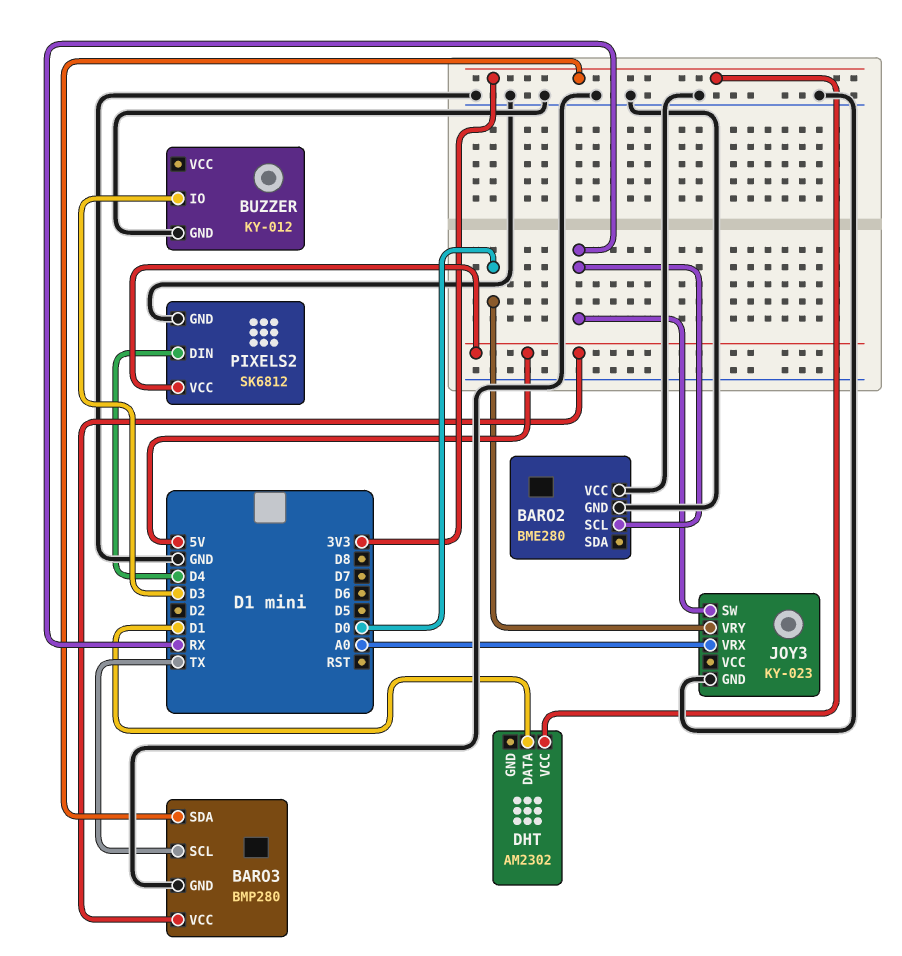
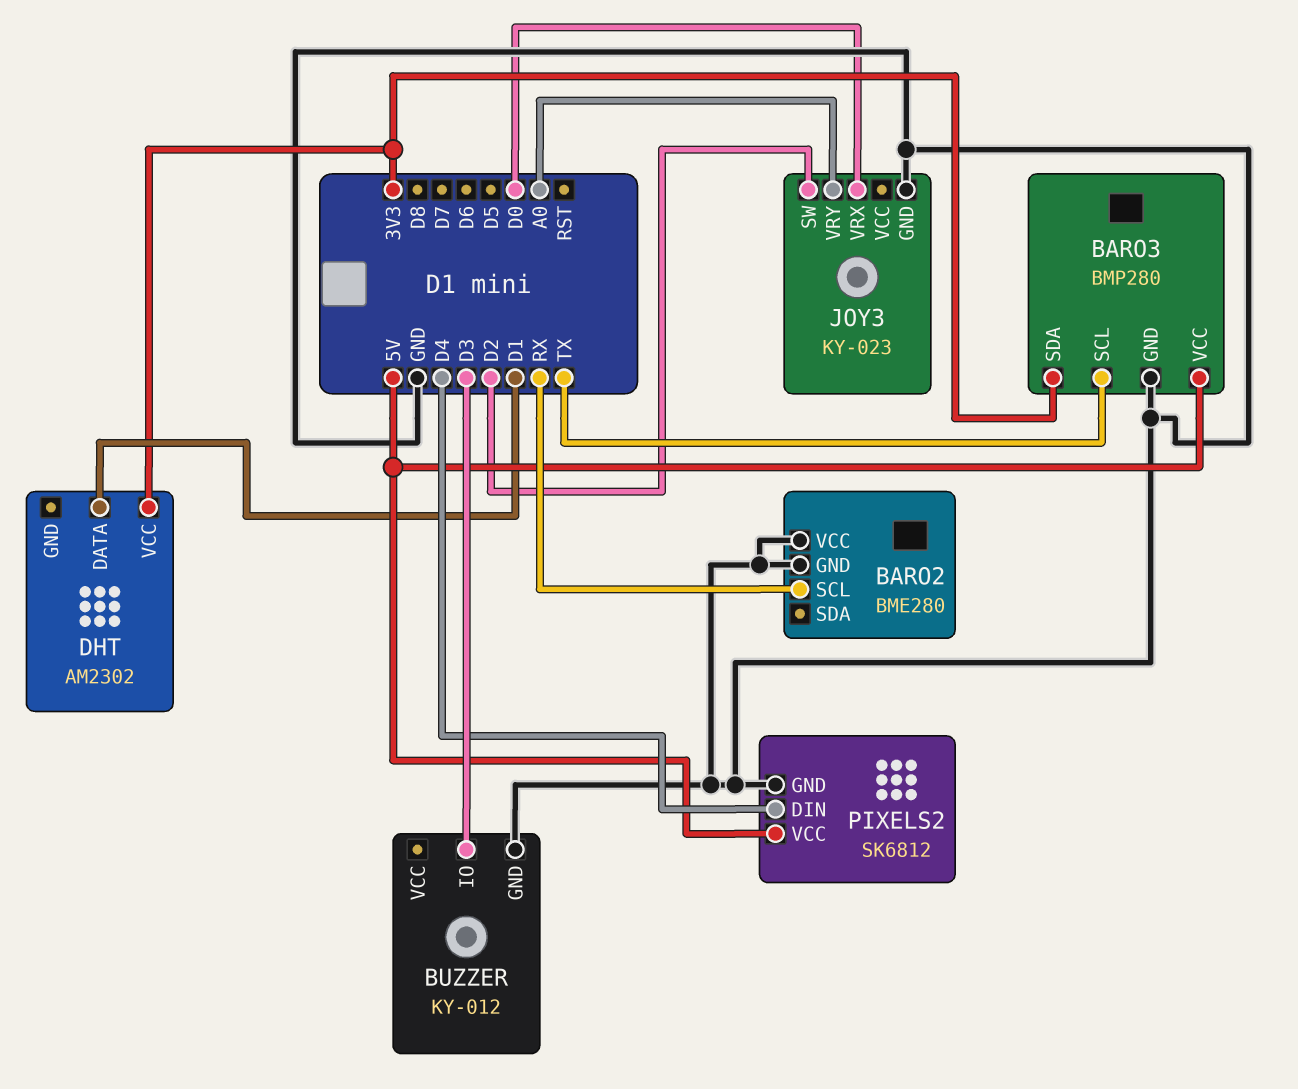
JOY3 pin SW: RX -> D2
JOY3 pin VRX: A0 -> D0
JOY3 pin VRY: D0 -> A0

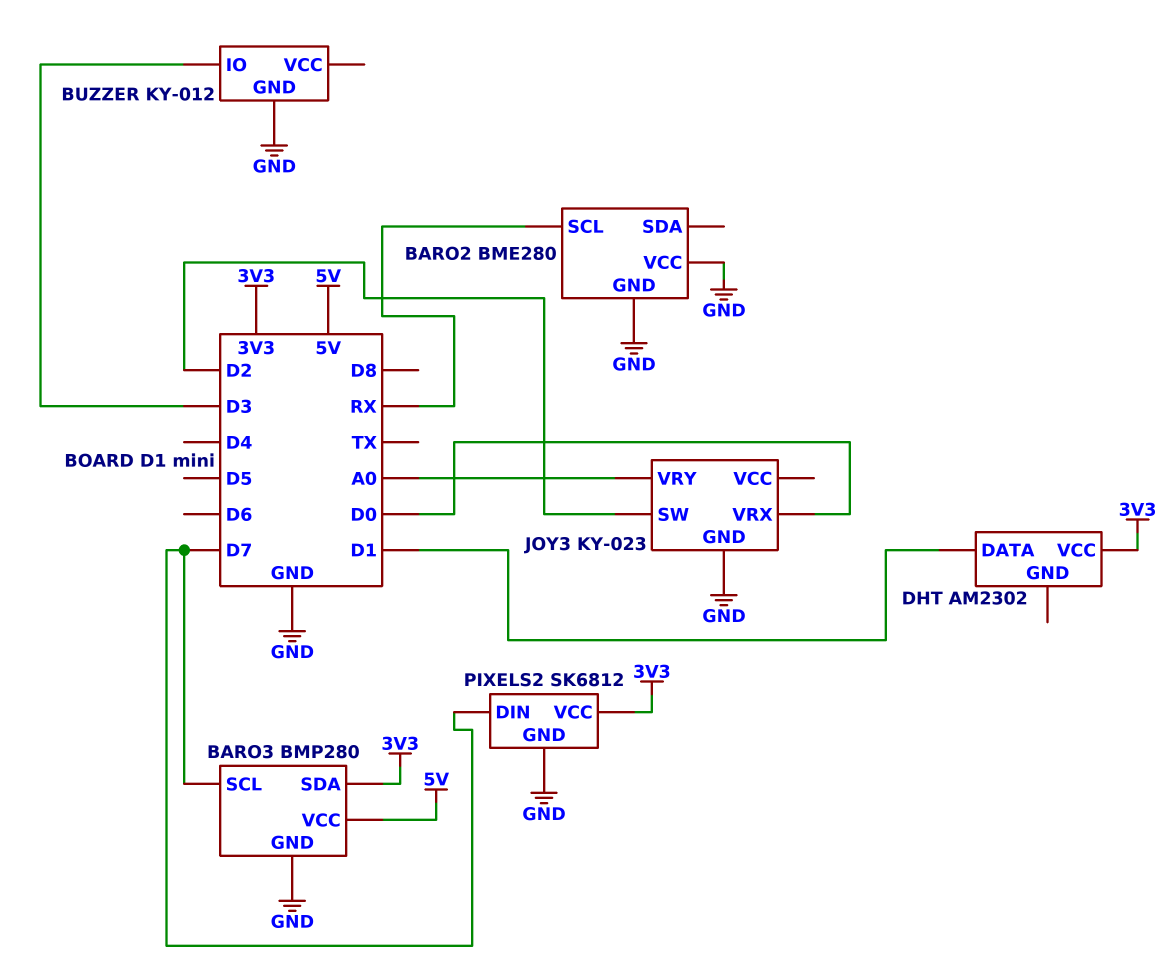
BARO3 pin SCL: TX -> D7
PIXELS2 pin DIN: D4 -> D7
PIXELS2 pin VCC: 5V -> 3V3

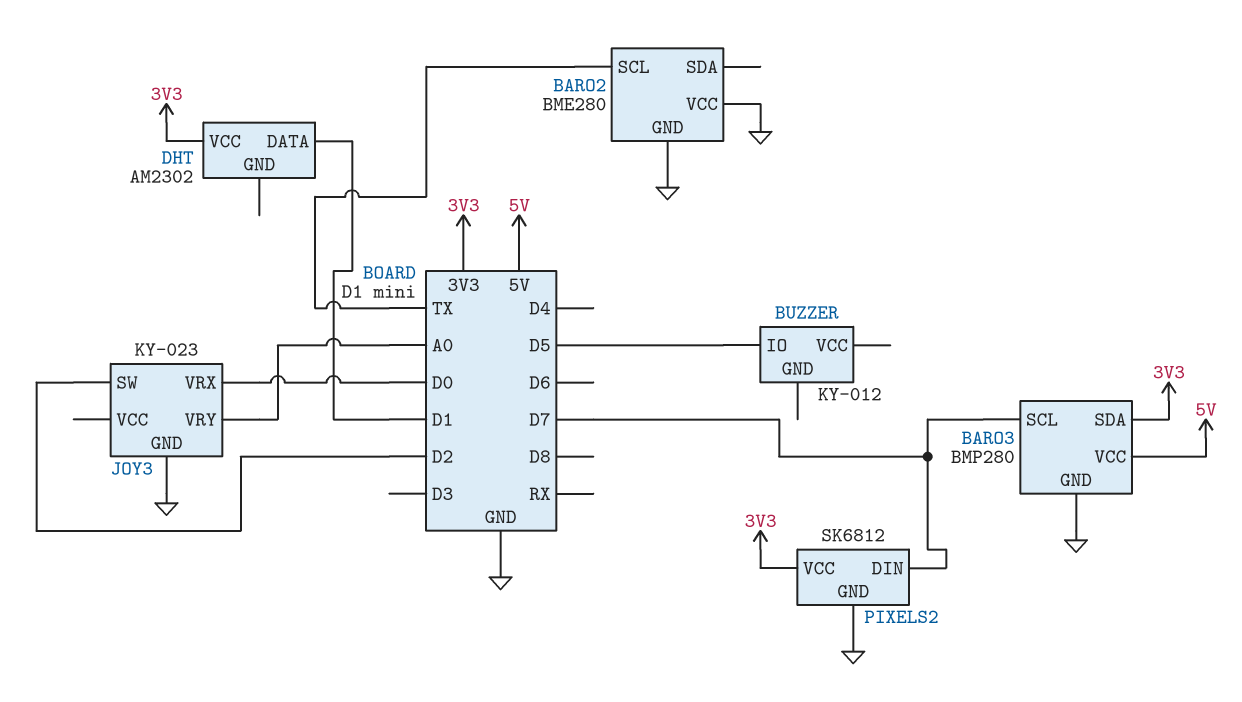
BARO2 pin SCL: RX -> TX
BUZZER pin GND: GND -> none
BUZZER pin IO: D3 -> D5

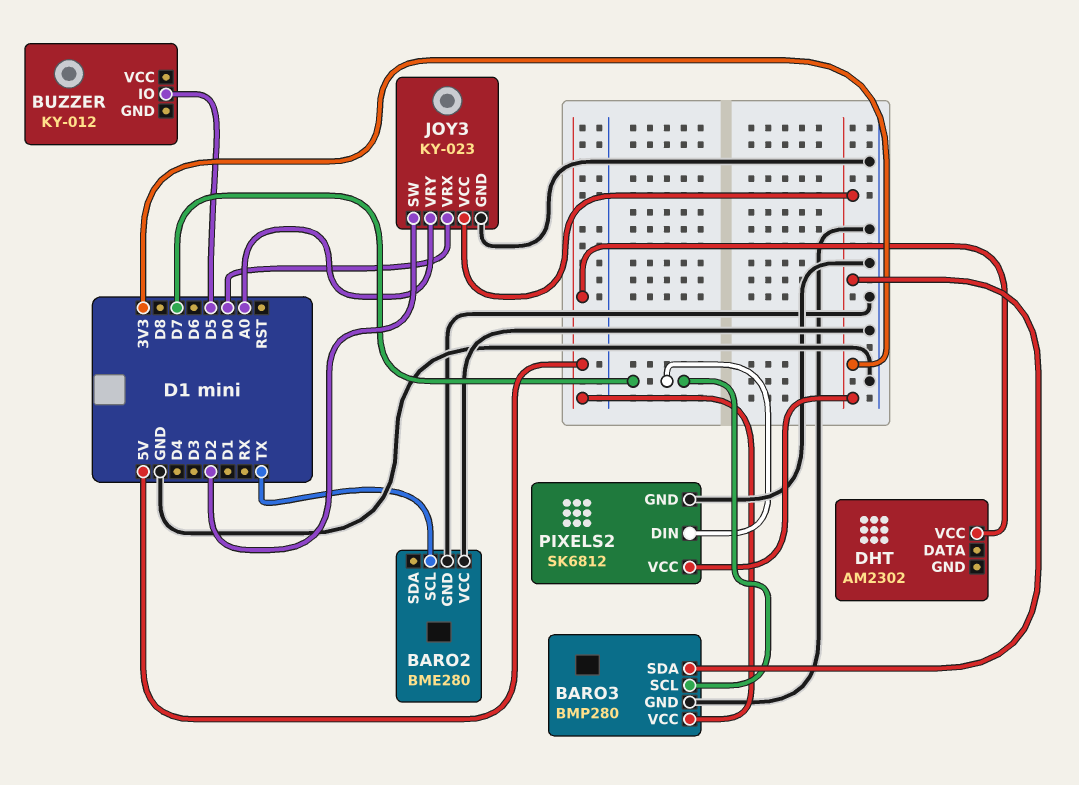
DHT pin DATA: D1 -> none
DHT pin VCC: 3V3 -> 5V
JOY3 pin VCC: none -> 3V3

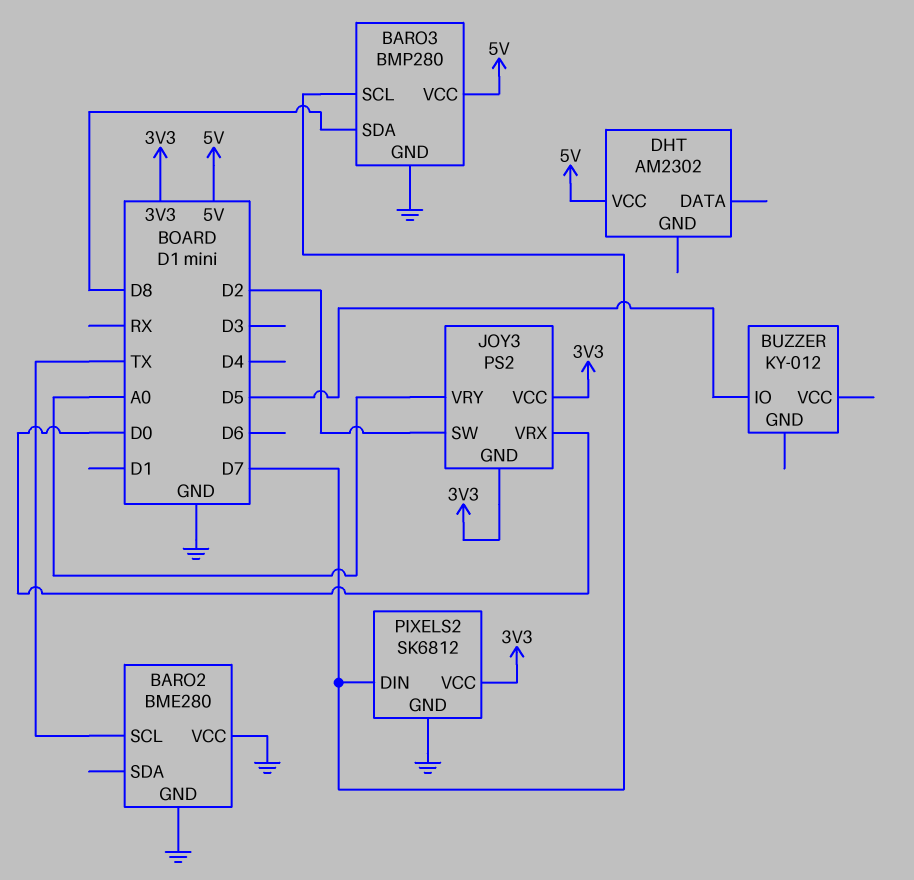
BARO3 pin SDA: 3V3 -> D8
JOY3: KY-023 -> PS2
JOY3 pin GND: GND -> 3V3

